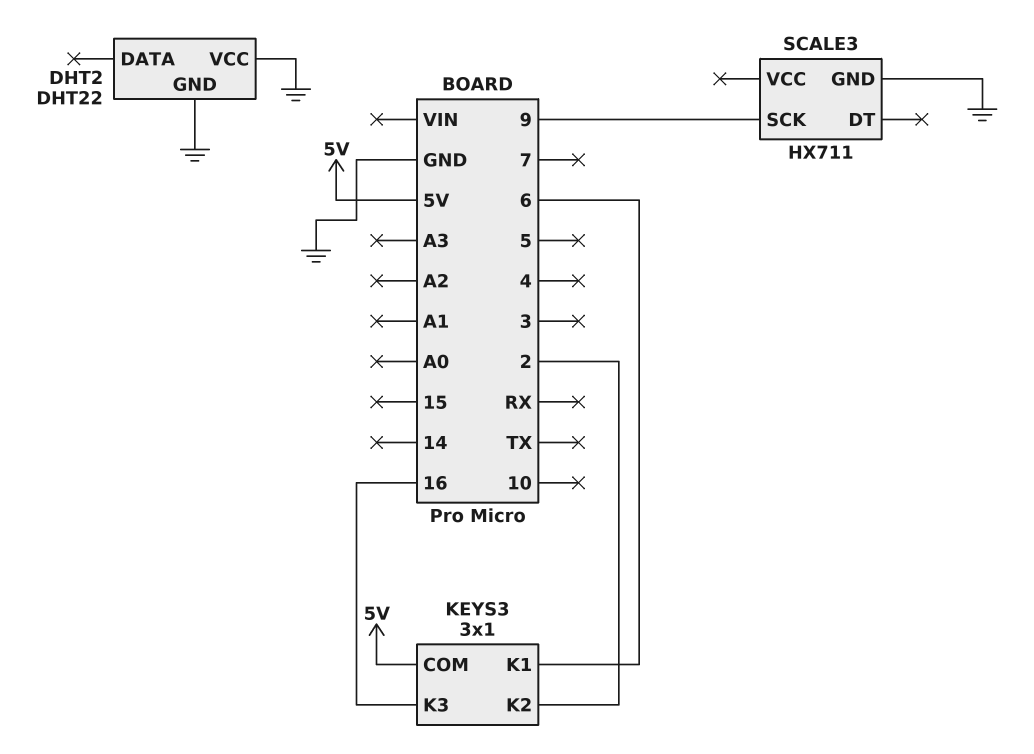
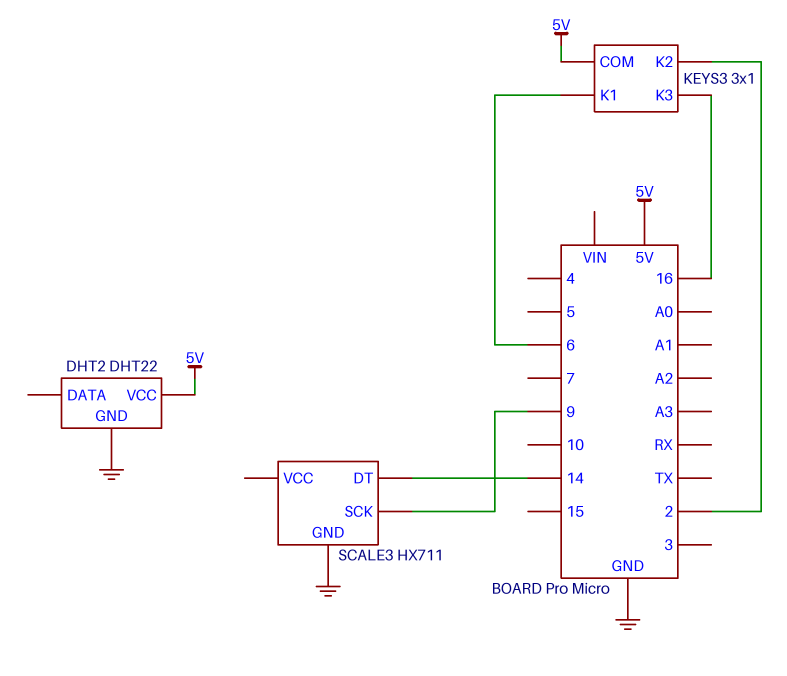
DHT2 pin VCC: GND -> 5V
SCALE3 pin DT: none -> 14

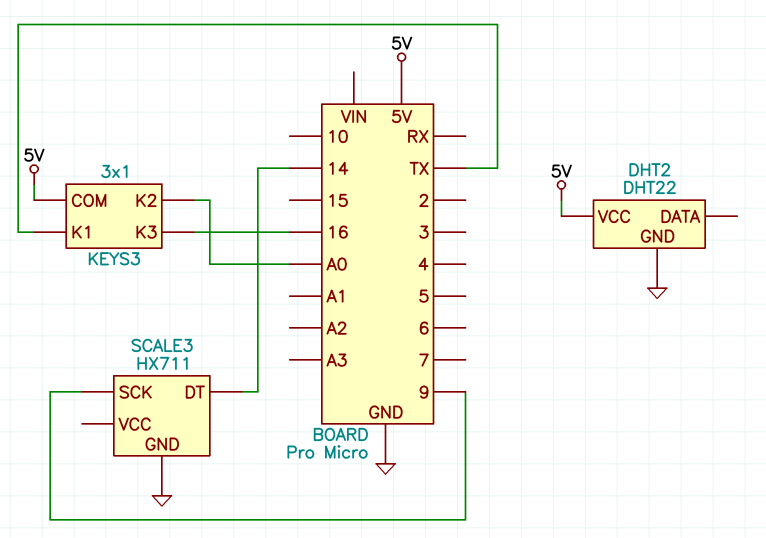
KEYS3 pin K1: 6 -> TX
KEYS3 pin K2: 2 -> A0

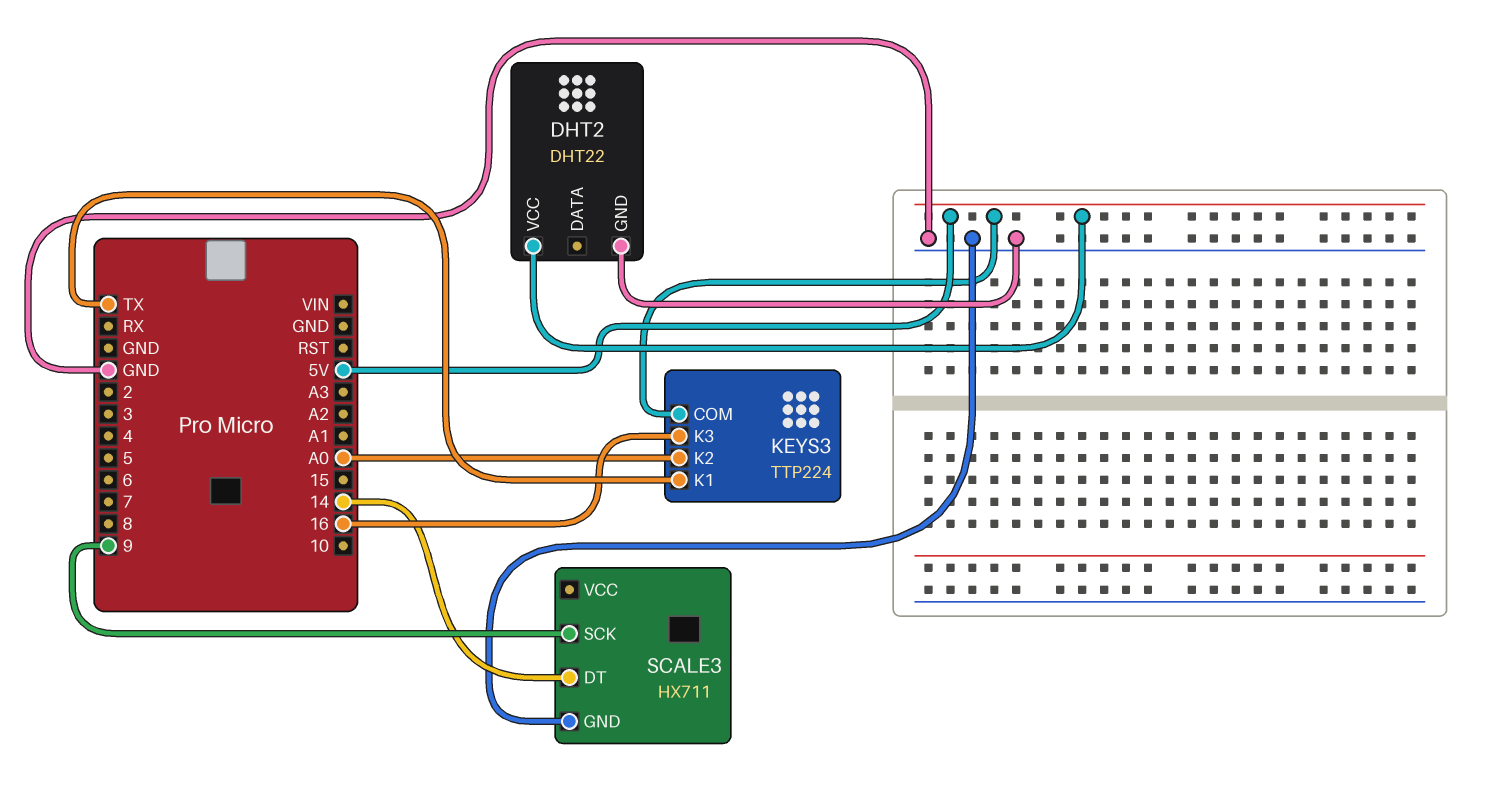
KEYS3: 3x1 -> TTP224

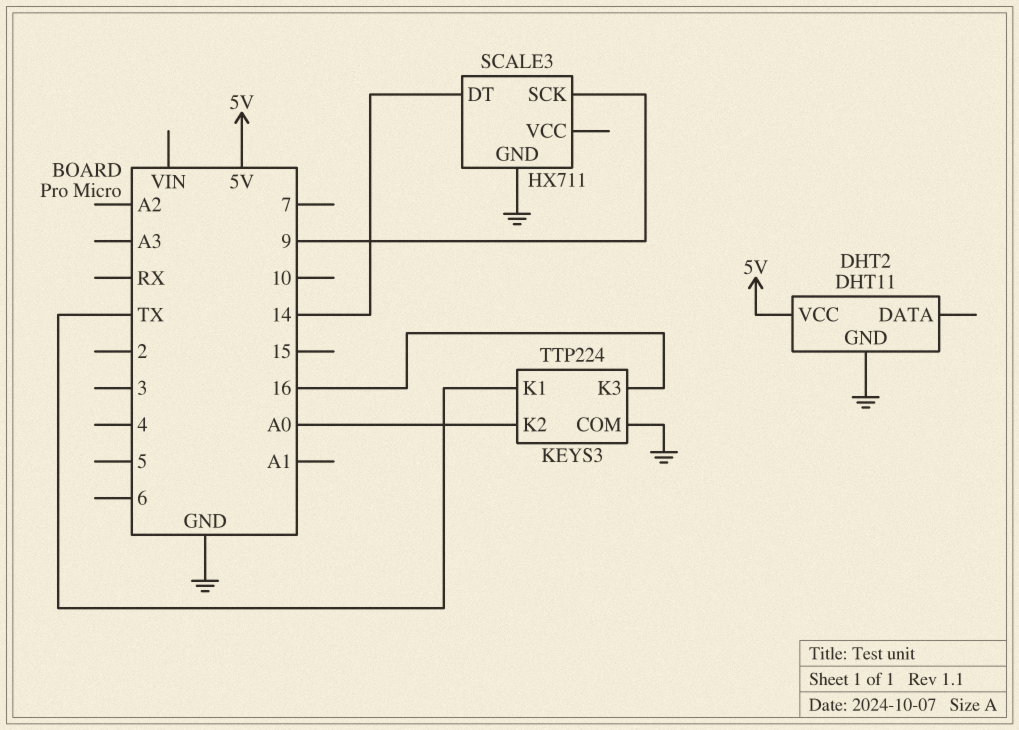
DHT2: DHT22 -> DHT11
KEYS3 pin COM: 5V -> GND

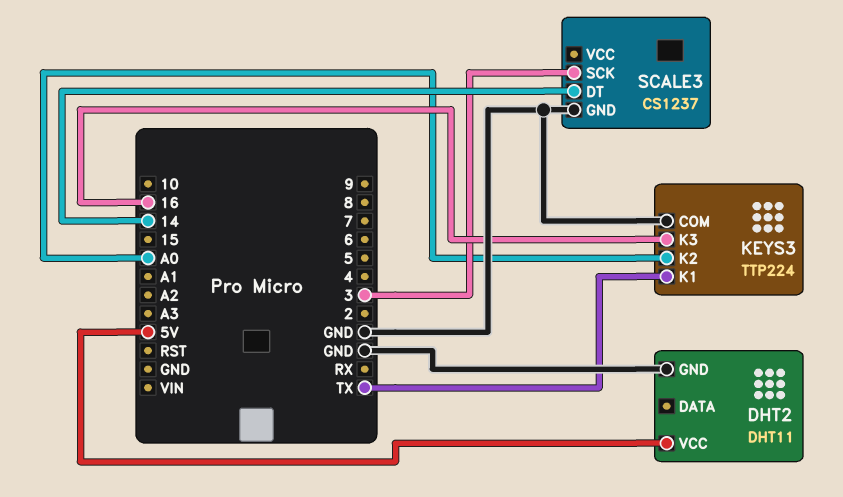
SCALE3: HX711 -> CS1237
SCALE3 pin SCK: 9 -> 3

